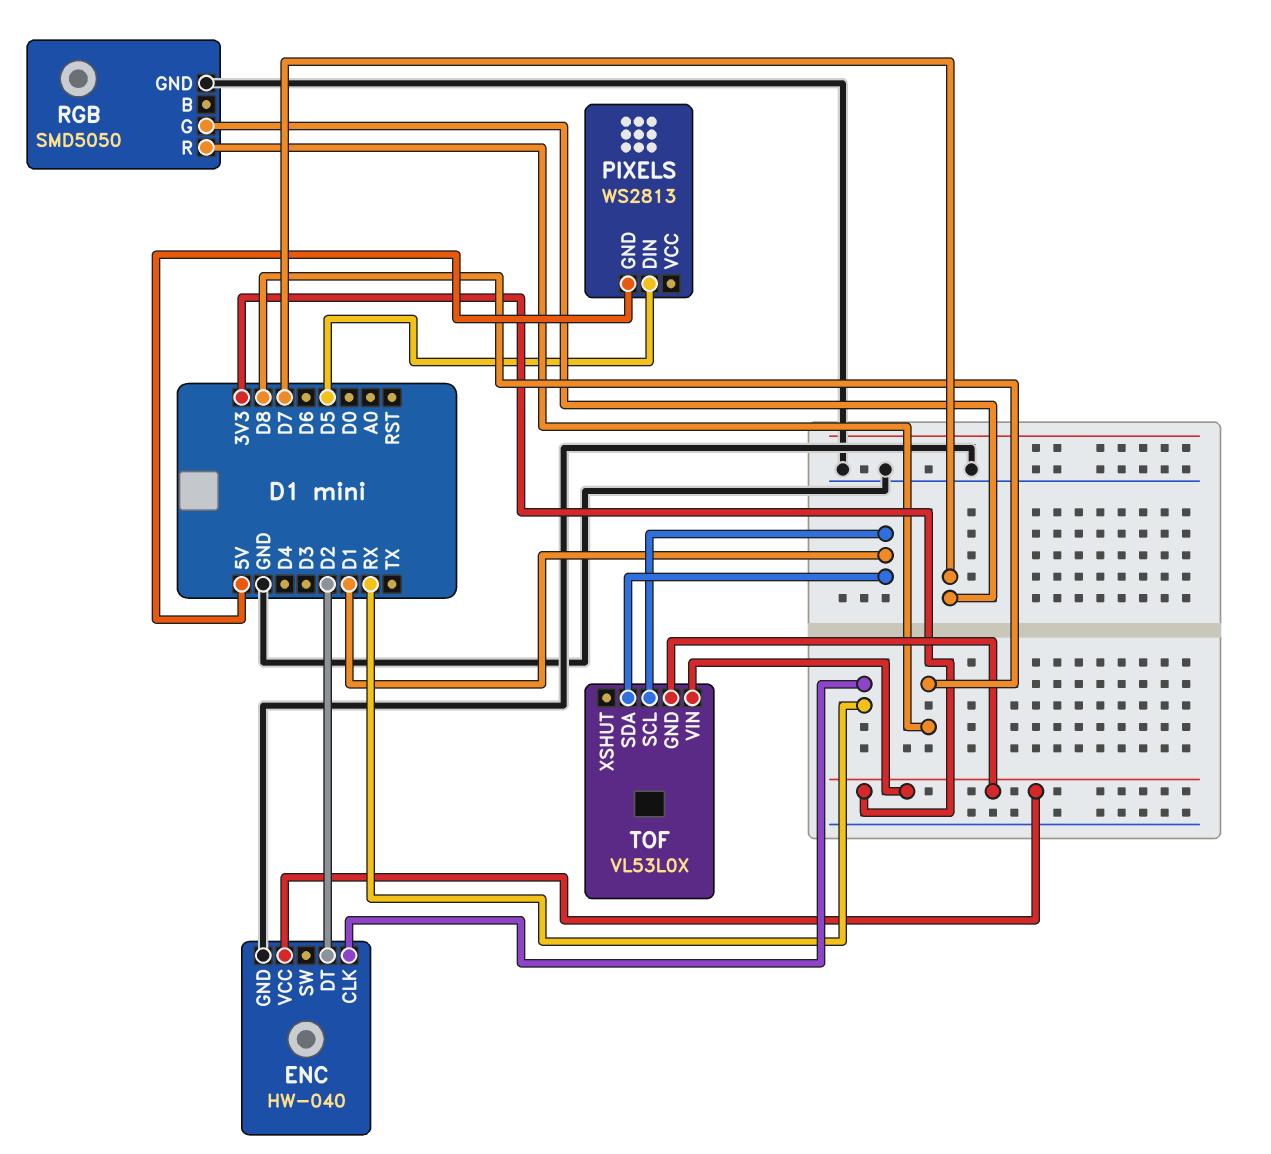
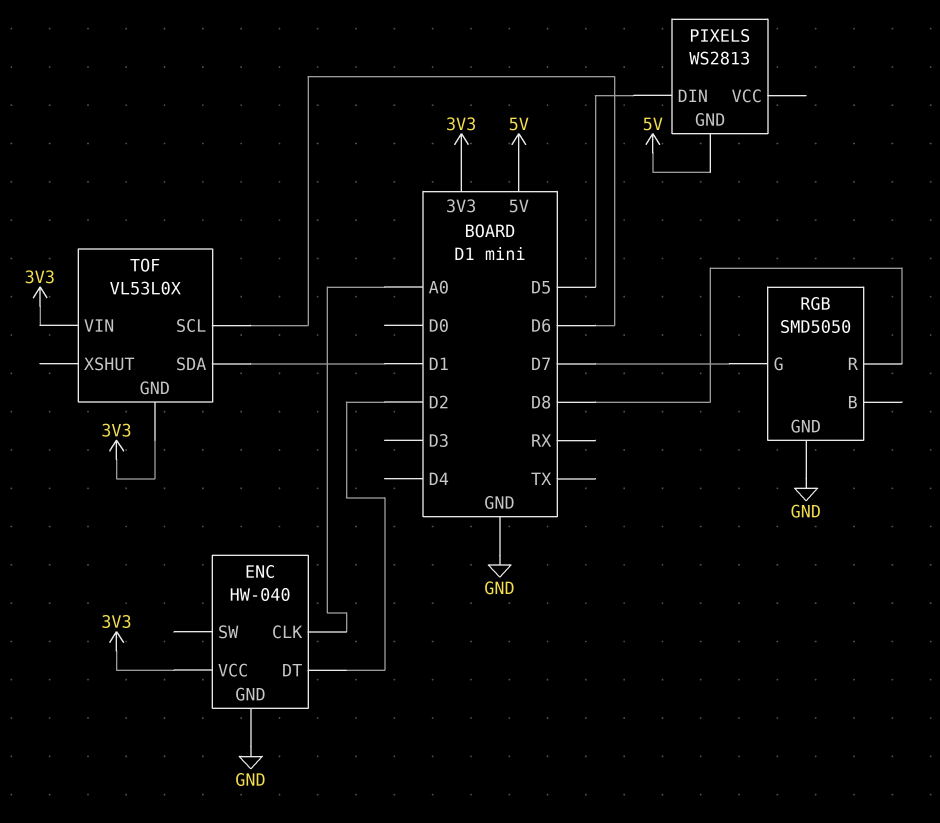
ENC pin CLK: RX -> A0
TOF pin SCL: D1 -> D6

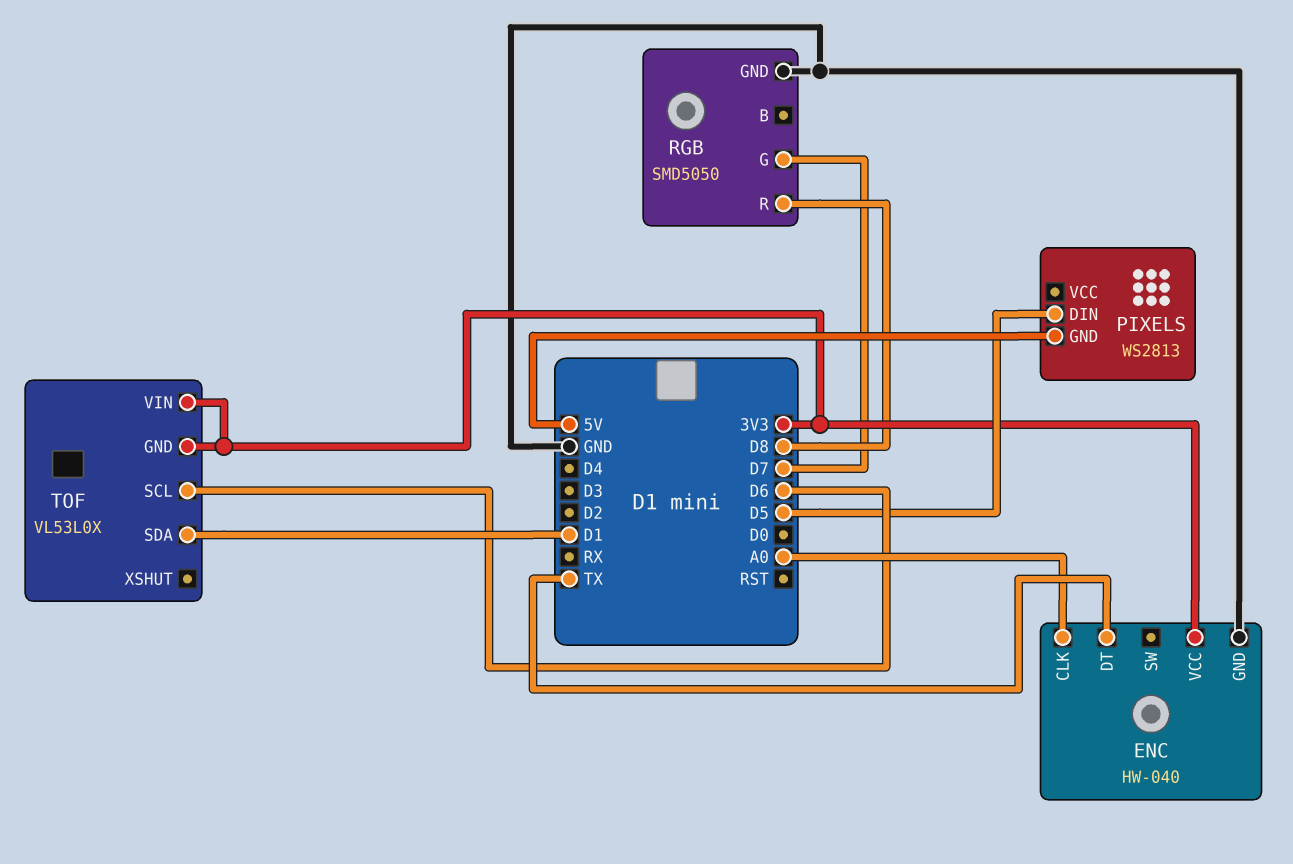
ENC pin DT: D2 -> TX

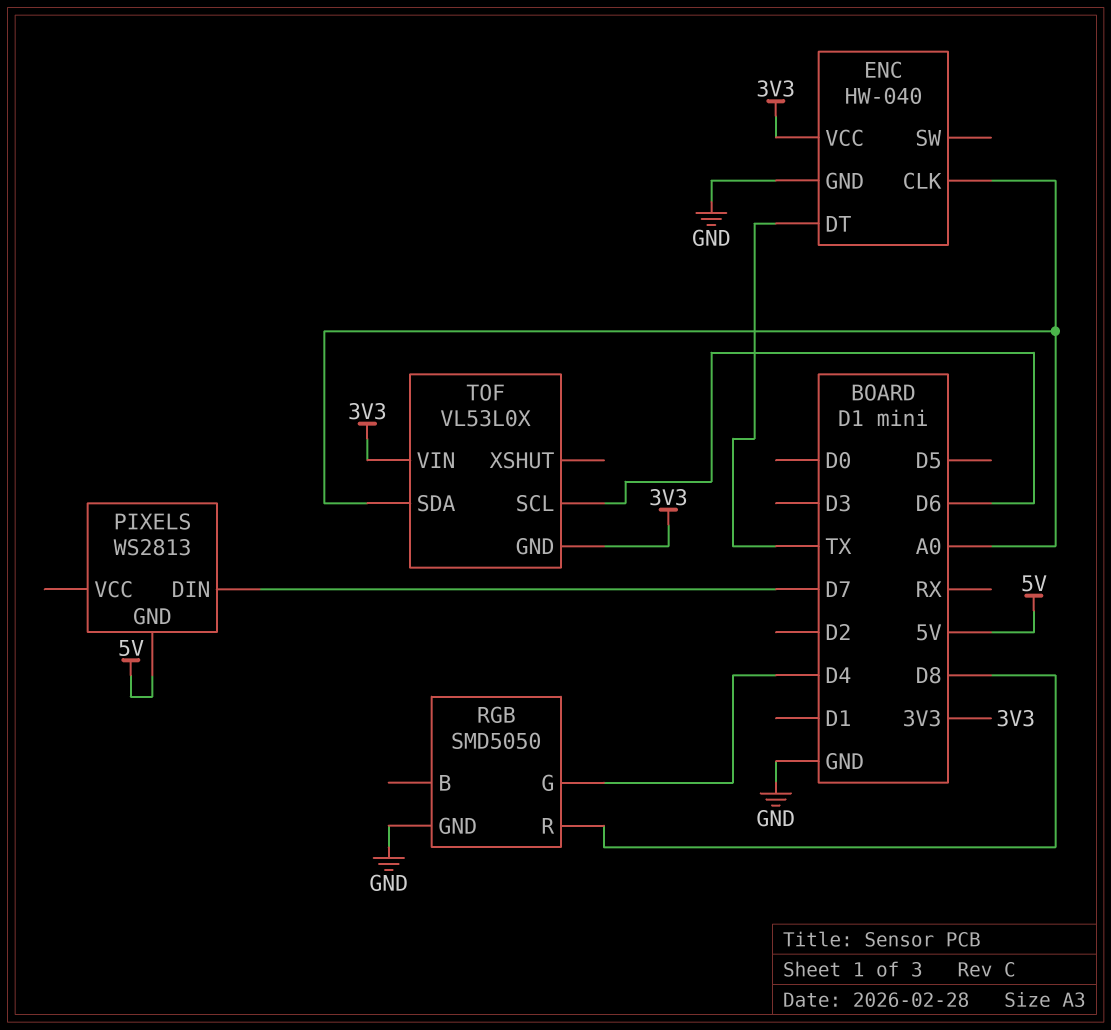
PIXELS pin DIN: D5 -> D7
RGB pin G: D7 -> D4
TOF pin SDA: D1 -> A0

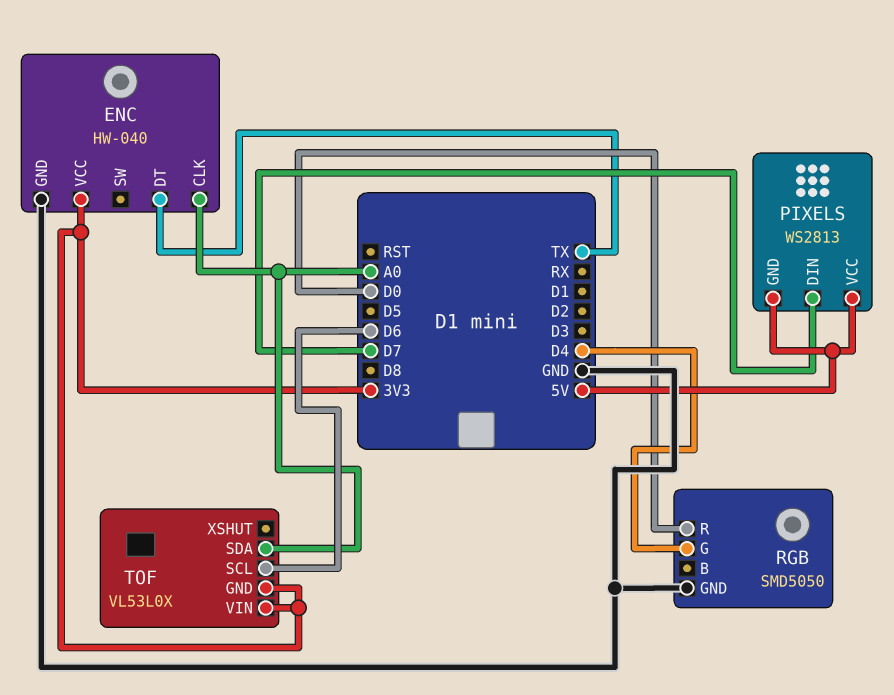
PIXELS pin VCC: none -> 5V
RGB pin R: D8 -> D0

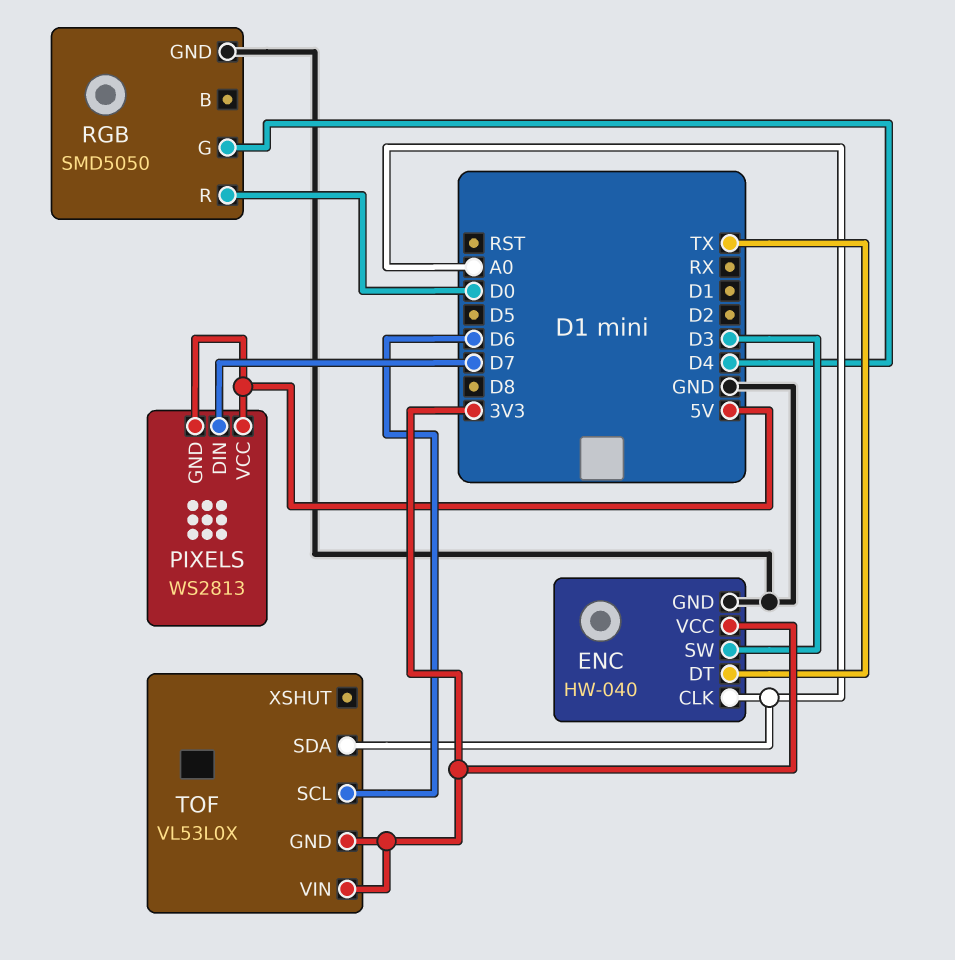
ENC pin SW: none -> D3

